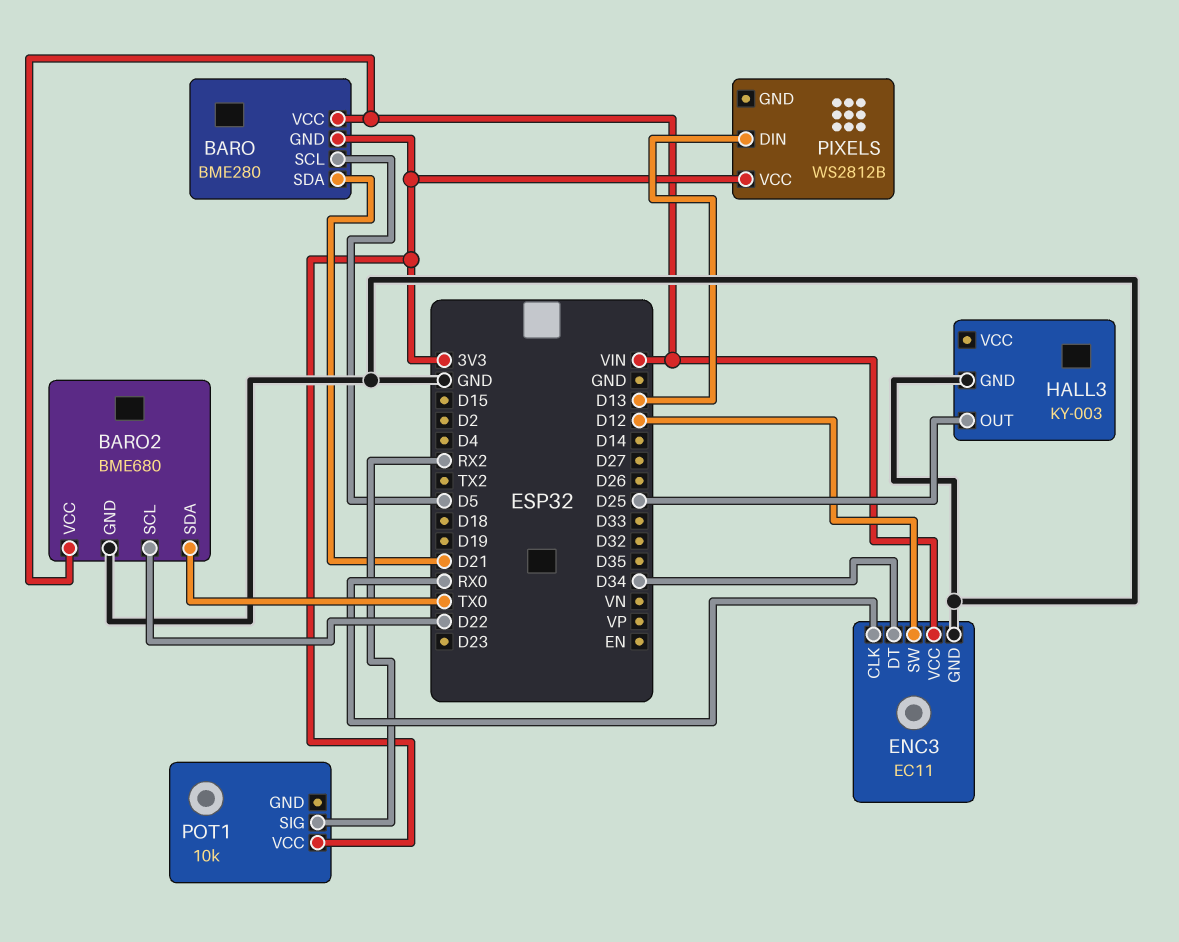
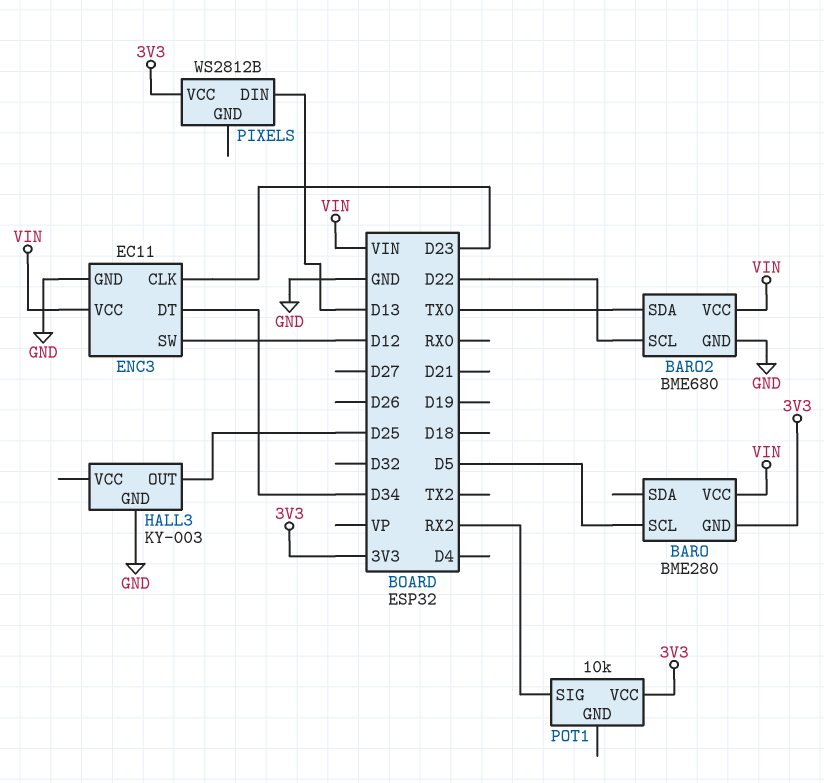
BARO pin SDA: D21 -> none
ENC3 pin CLK: RX0 -> D23

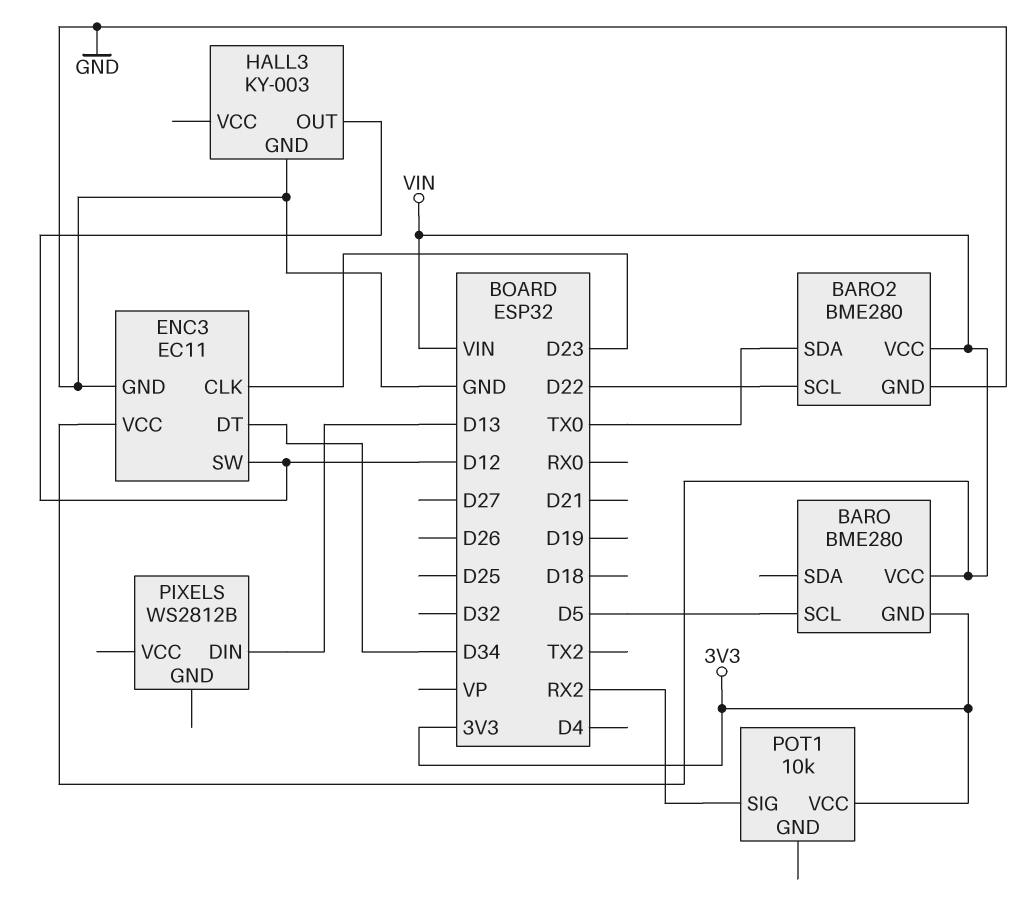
BARO2: BME680 -> BME280
HALL3 pin OUT: D25 -> D12
PIXELS pin VCC: 3V3 -> none

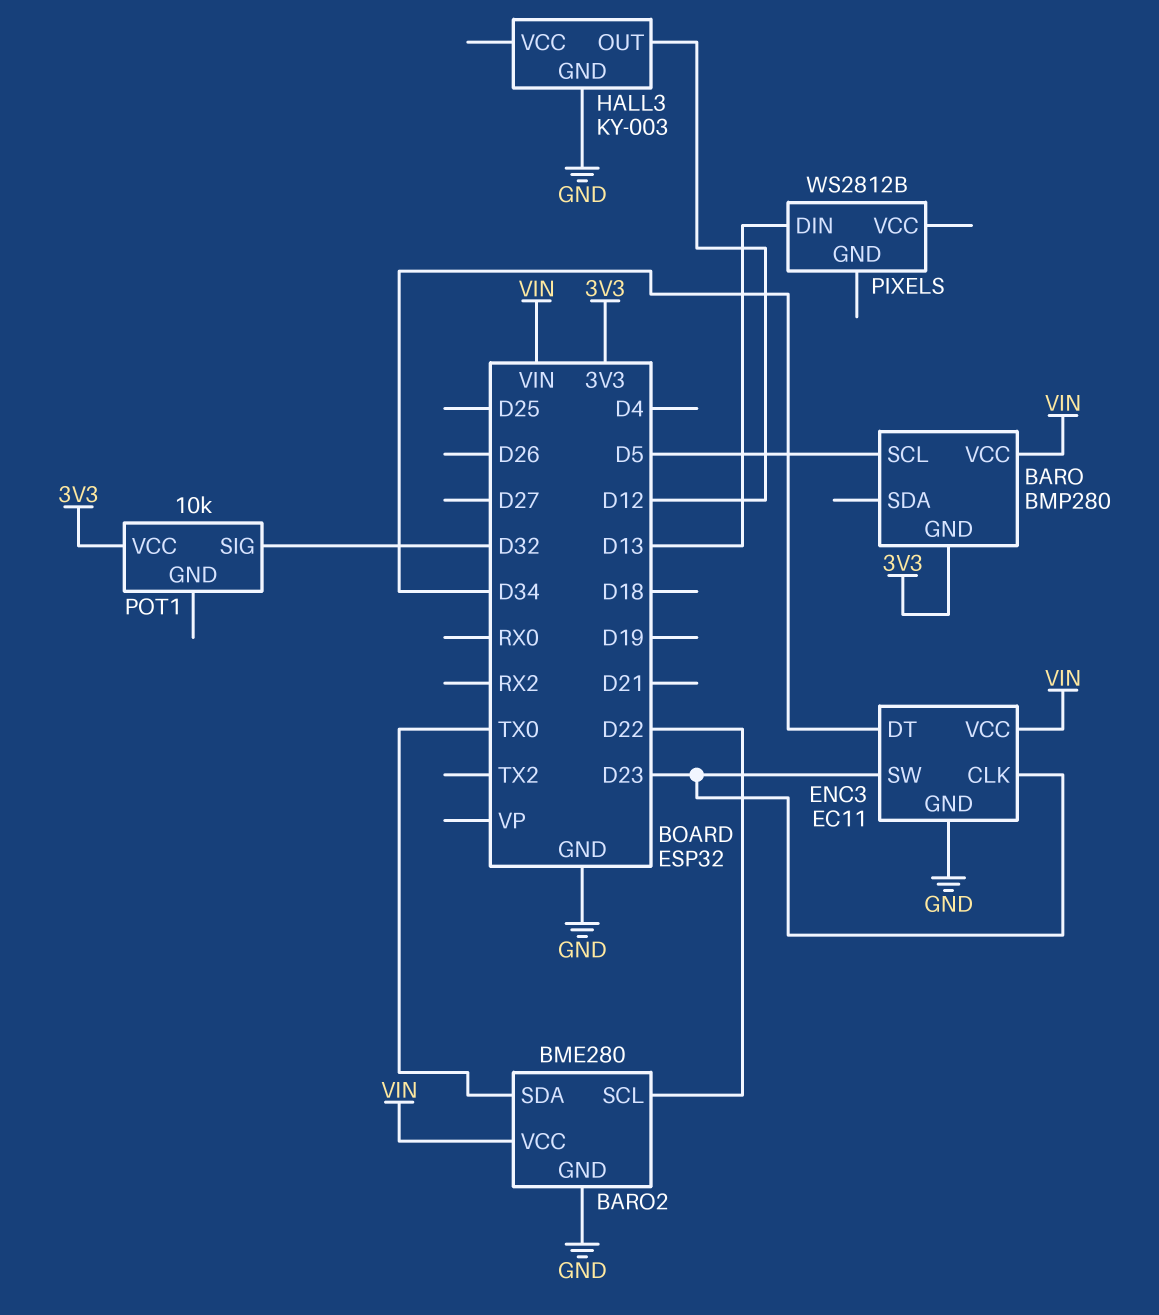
BARO: BME280 -> BMP280
ENC3 pin SW: D12 -> D23
POT1 pin SIG: RX2 -> D32

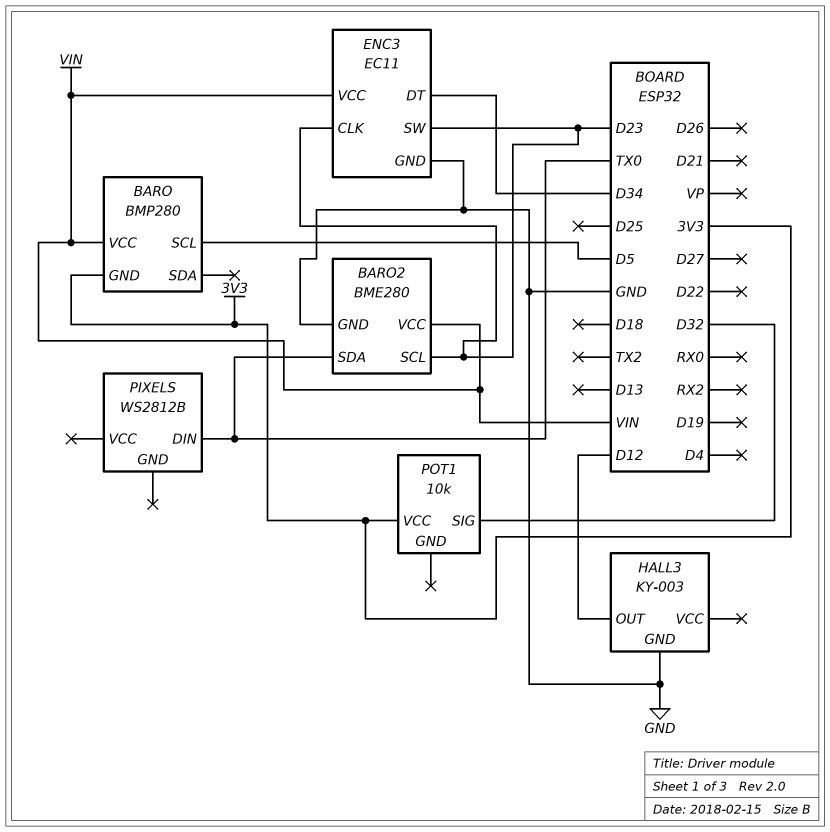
BARO2 pin SCL: D22 -> D23
PIXELS pin DIN: D13 -> TX0

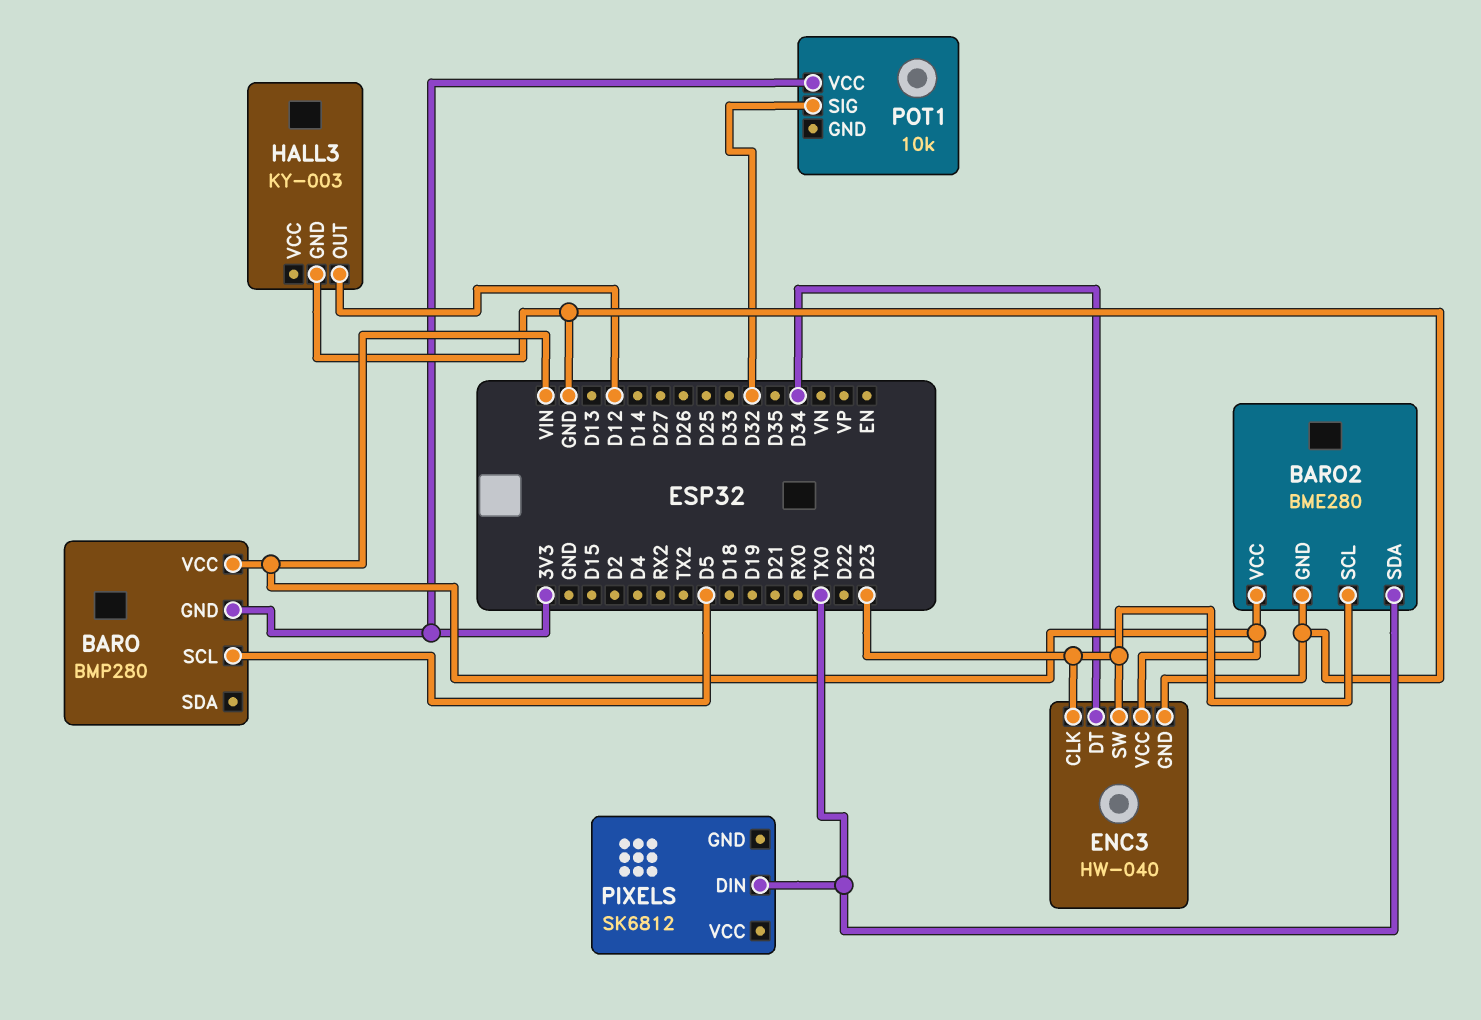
ENC3: EC11 -> HW-040
PIXELS: WS2812B -> SK6812

